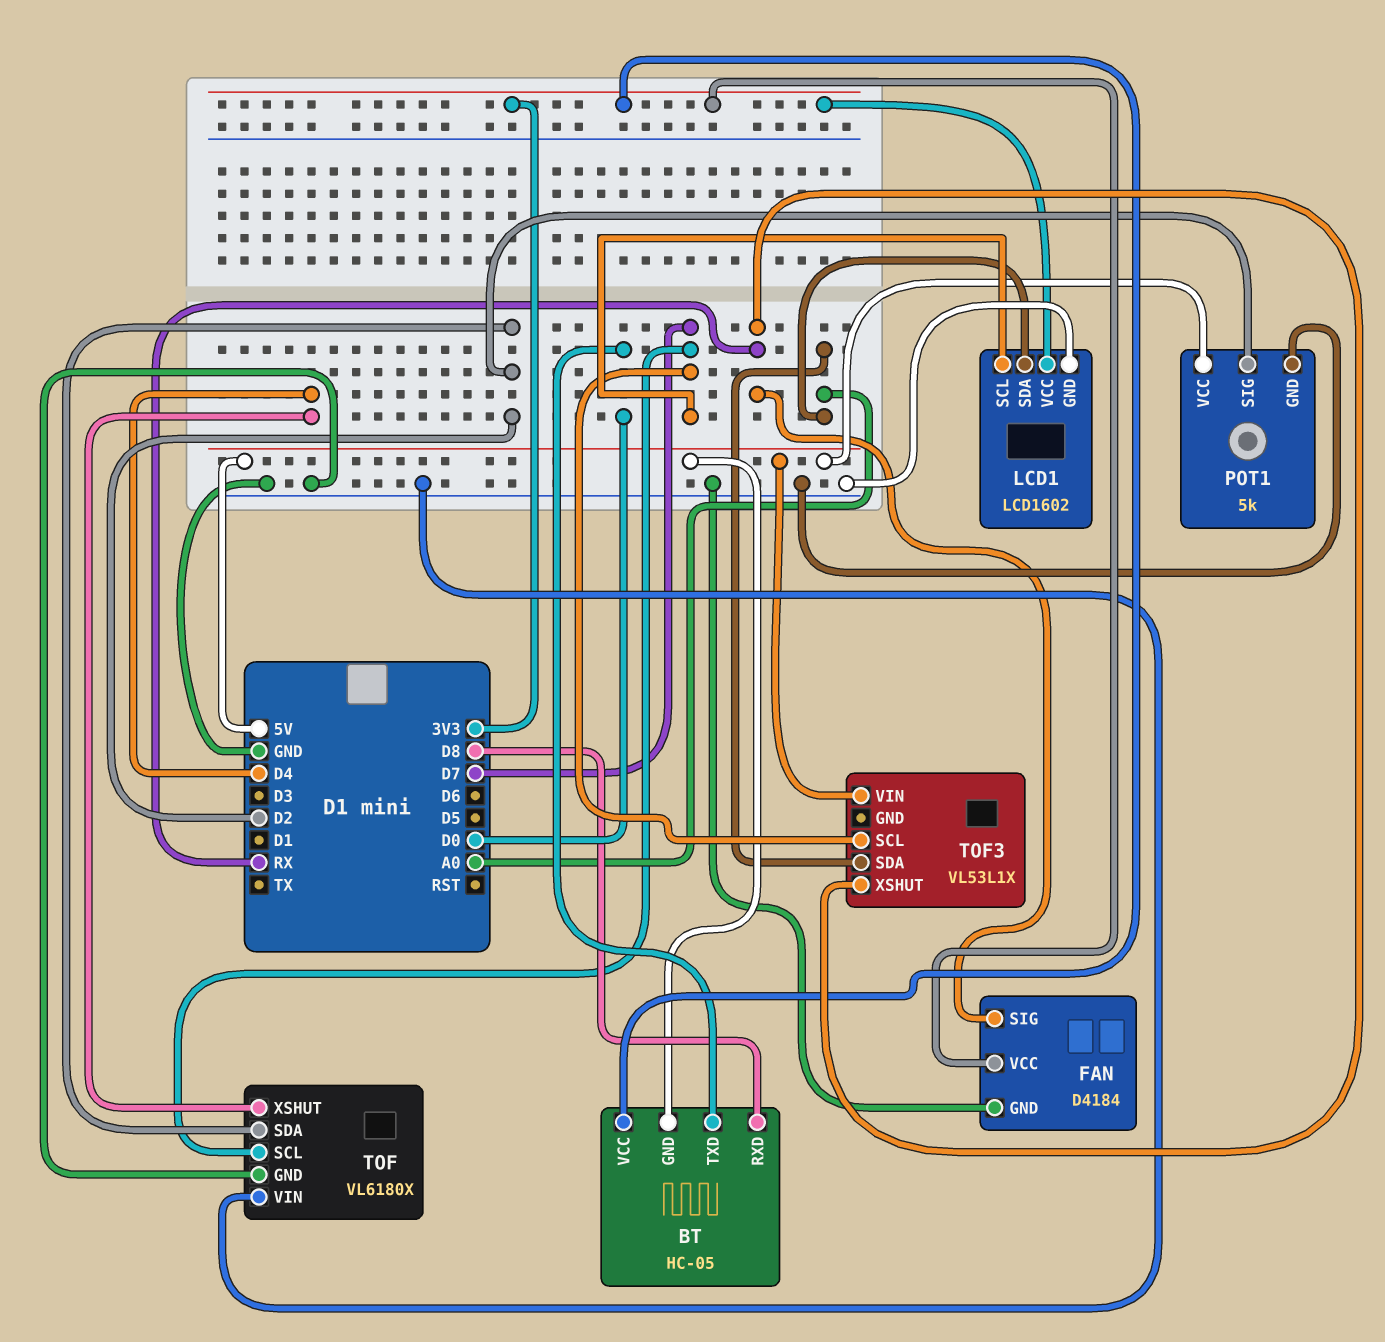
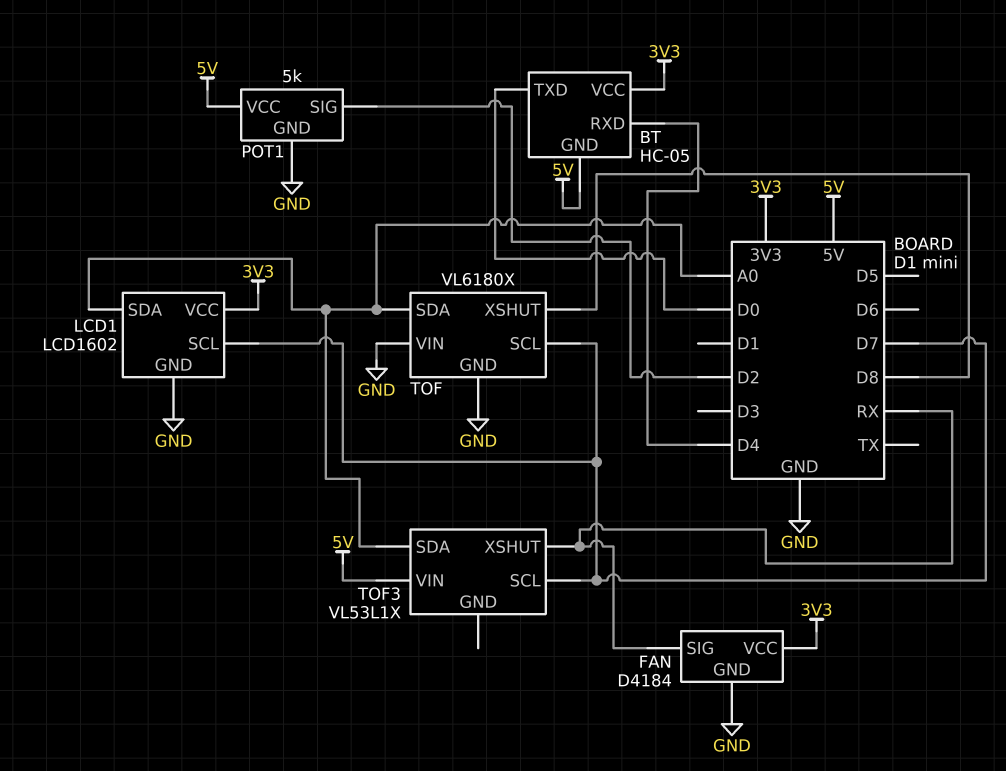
BT pin RXD: D8 -> D4
TOF pin SDA: D2 -> A0
TOF pin XSHUT: D4 -> D8

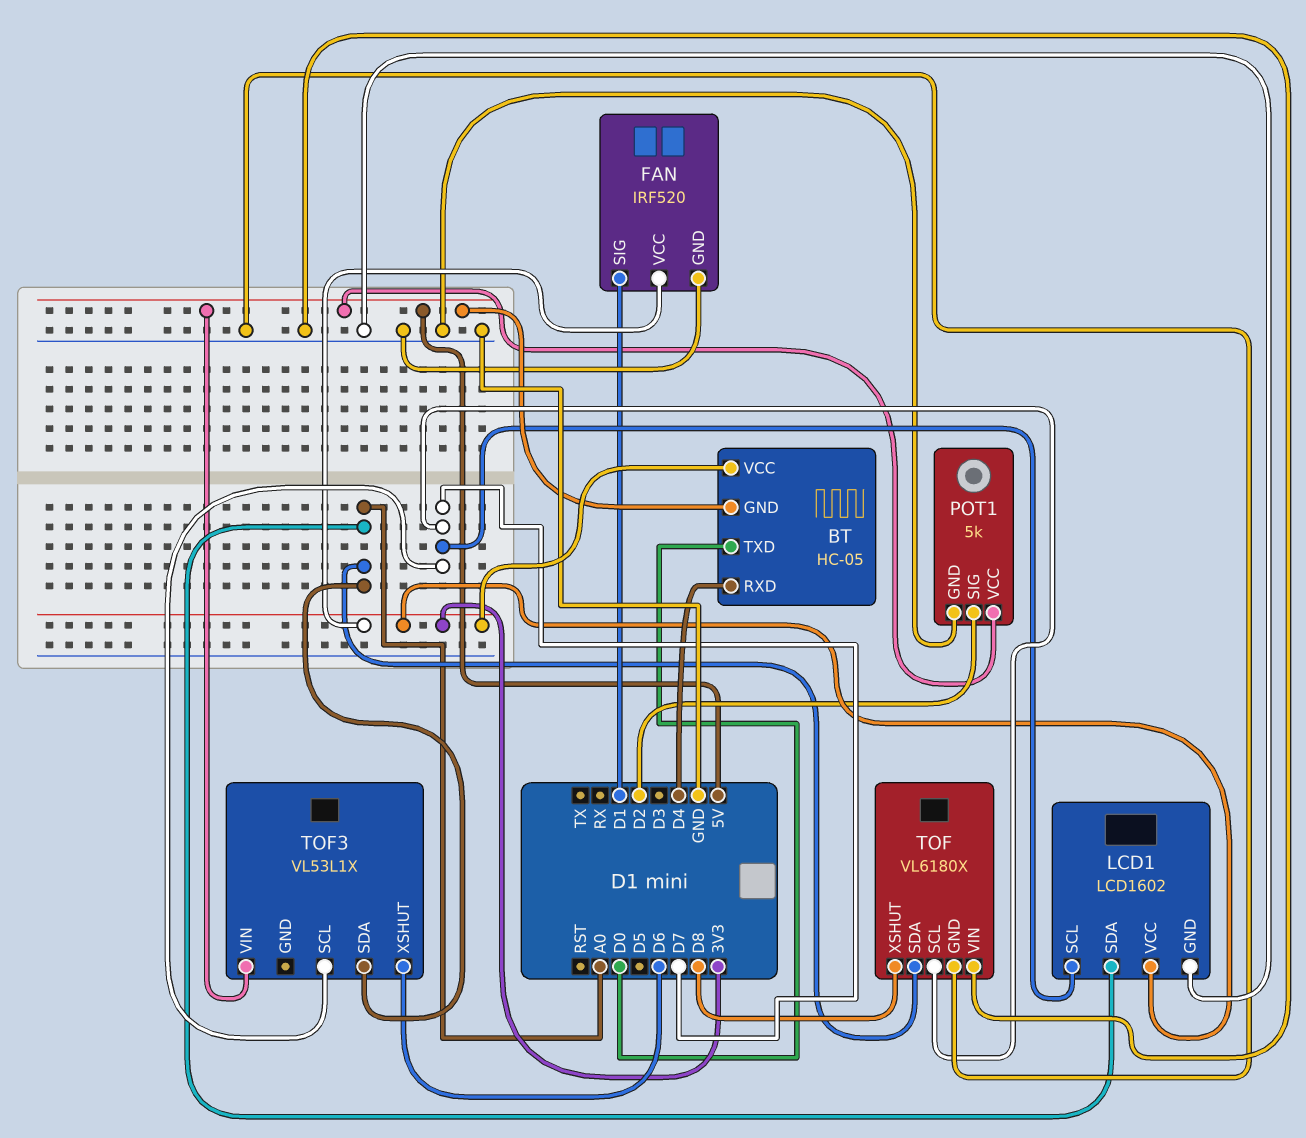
FAN: D4184 -> IRF520
FAN pin SIG: RX -> D1
TOF3 pin XSHUT: RX -> D6

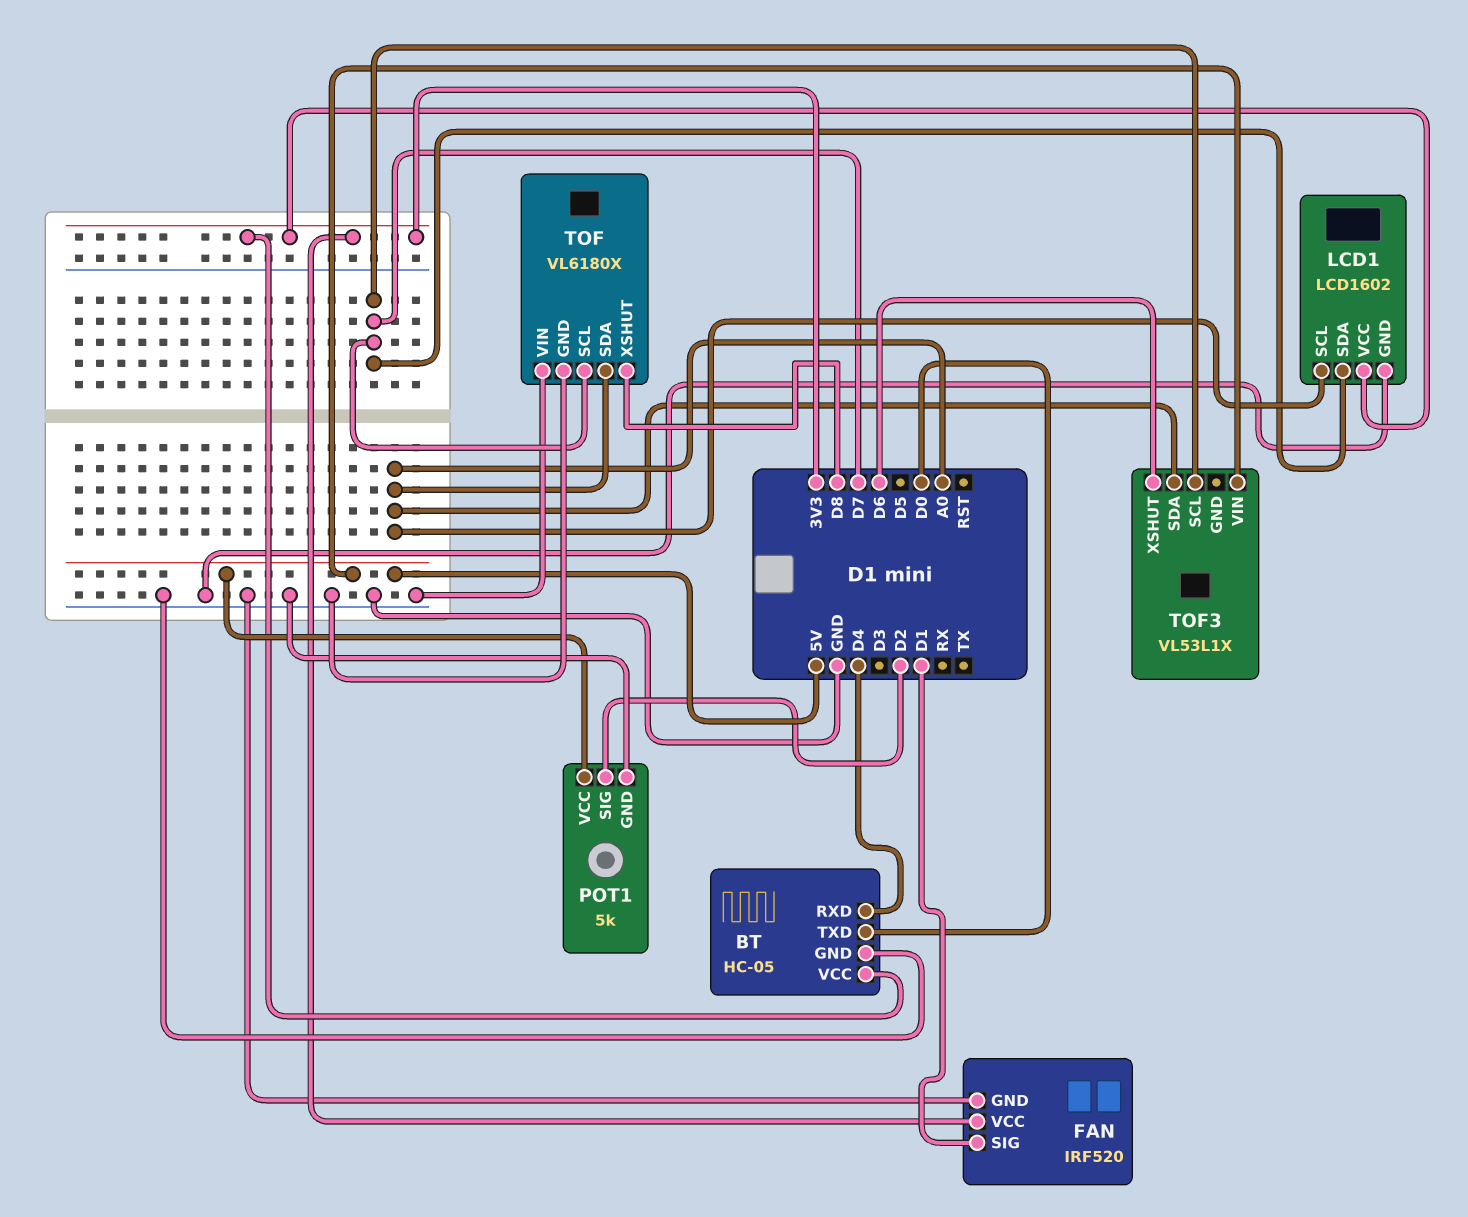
BT pin GND: 5V -> GND
LCD1 pin SCL: D7 -> A0
LCD1 pin SDA: A0 -> D7

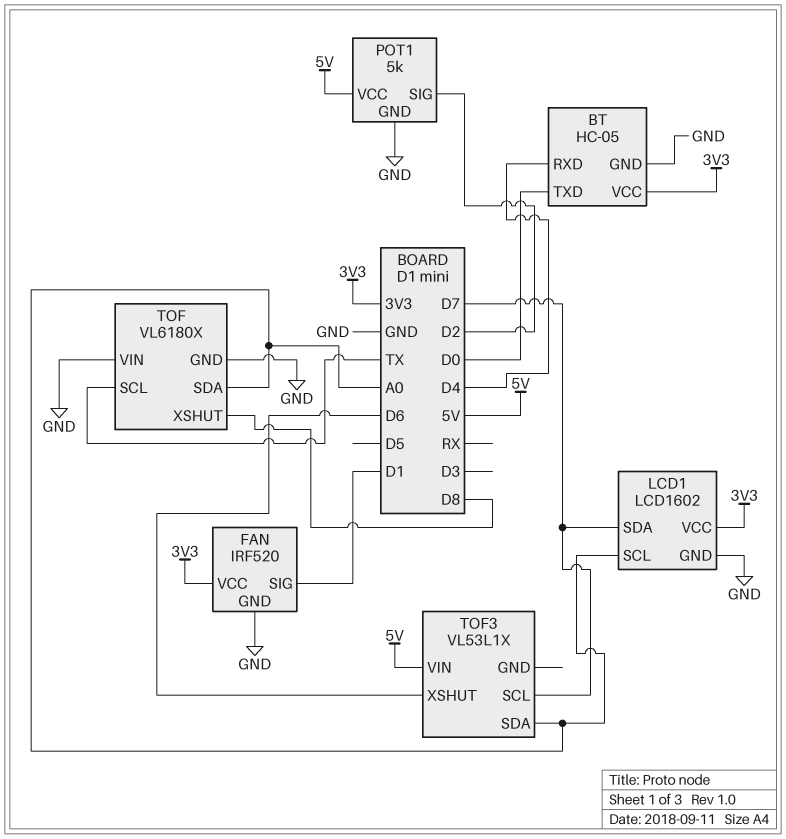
TOF pin SCL: D7 -> TX

